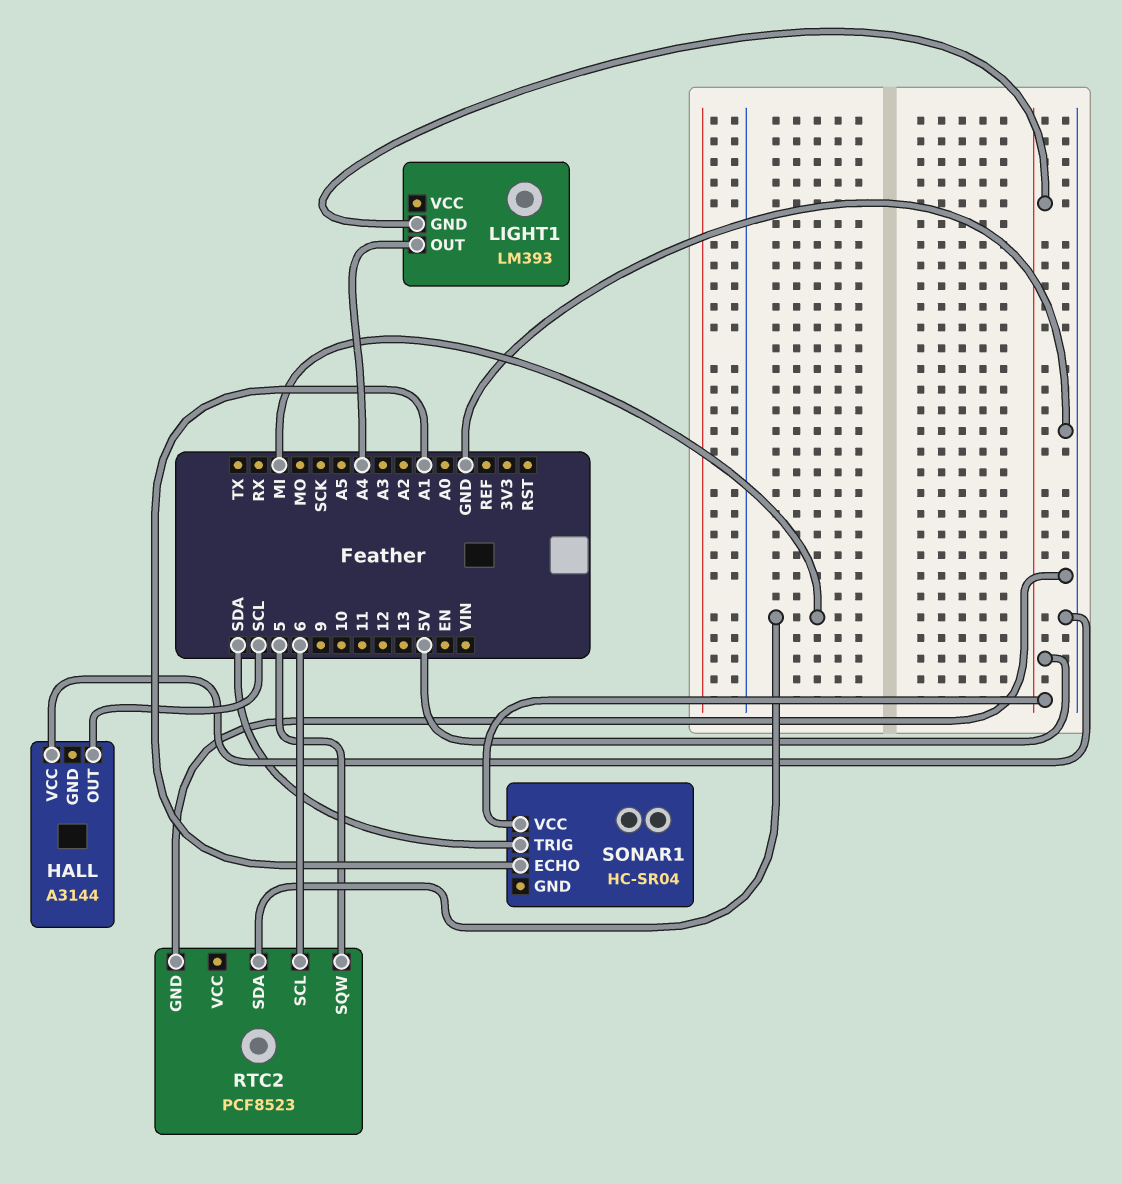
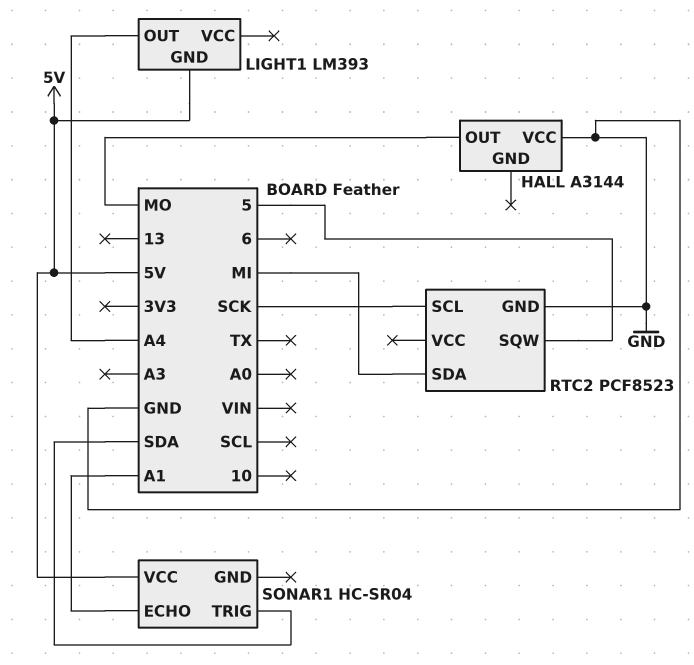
HALL pin OUT: SCL -> MO
RTC2 pin SCL: 6 -> SCK

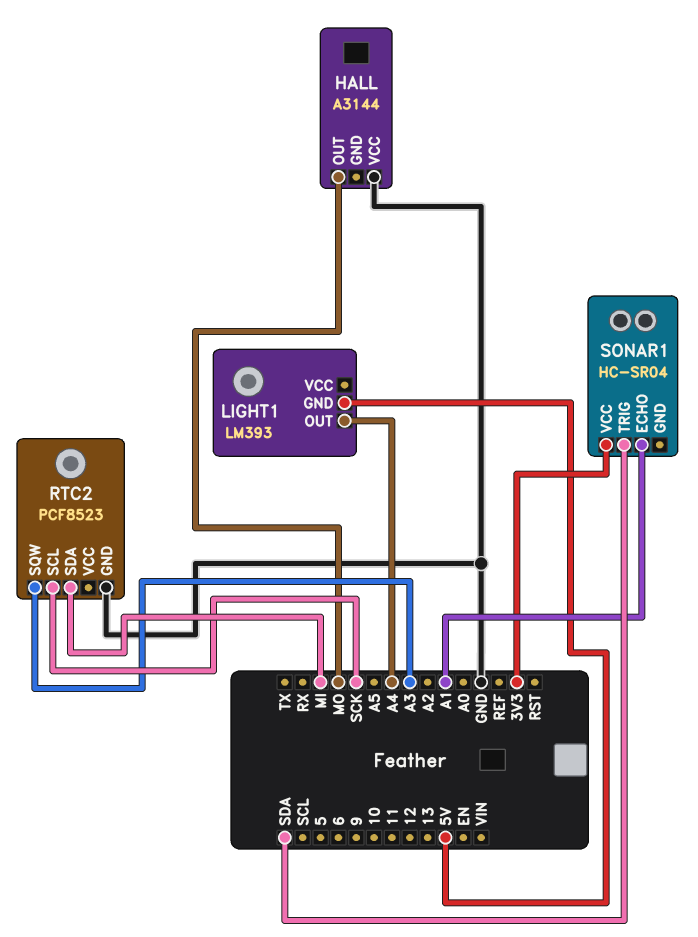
RTC2 pin SQW: 5 -> A3
SONAR1 pin VCC: 5V -> 3V3

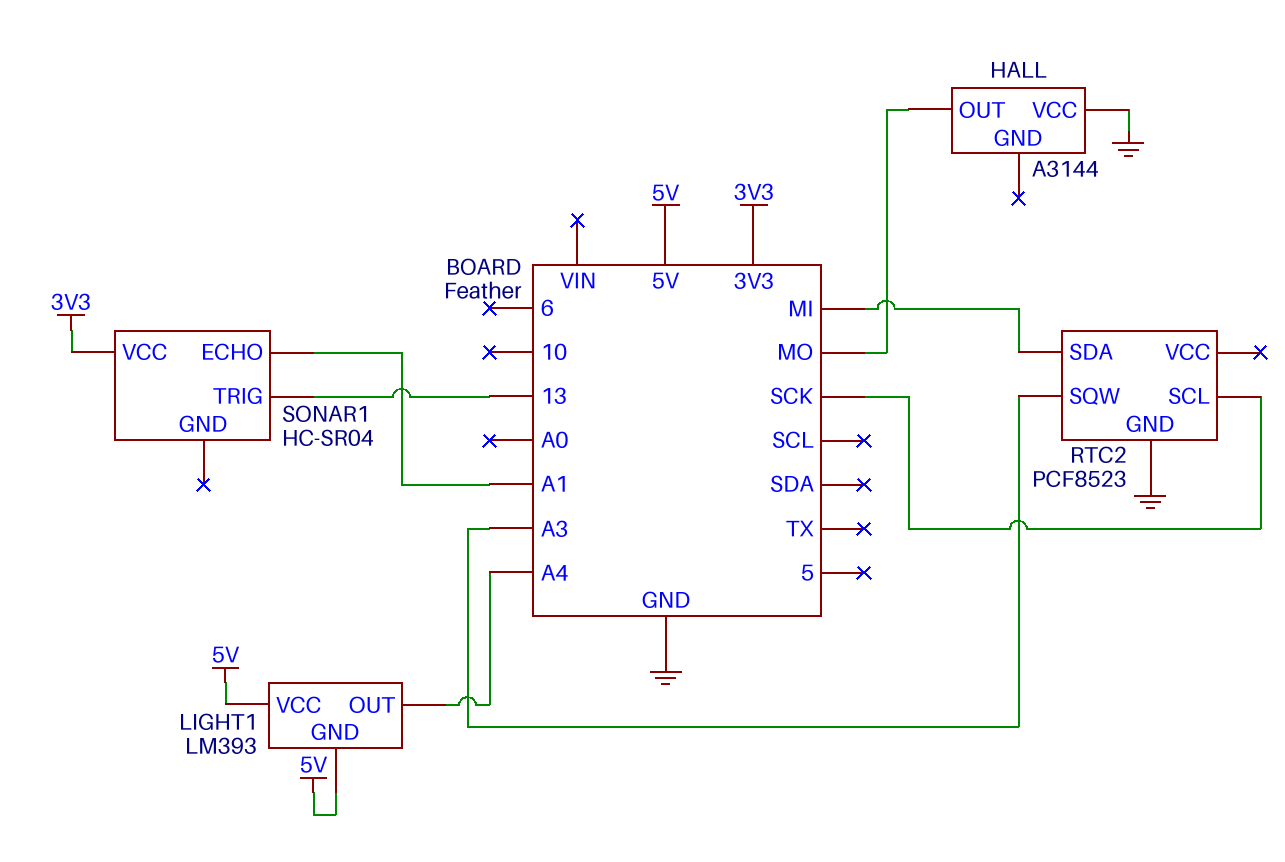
LIGHT1 pin VCC: none -> 5V
SONAR1 pin TRIG: SDA -> 13

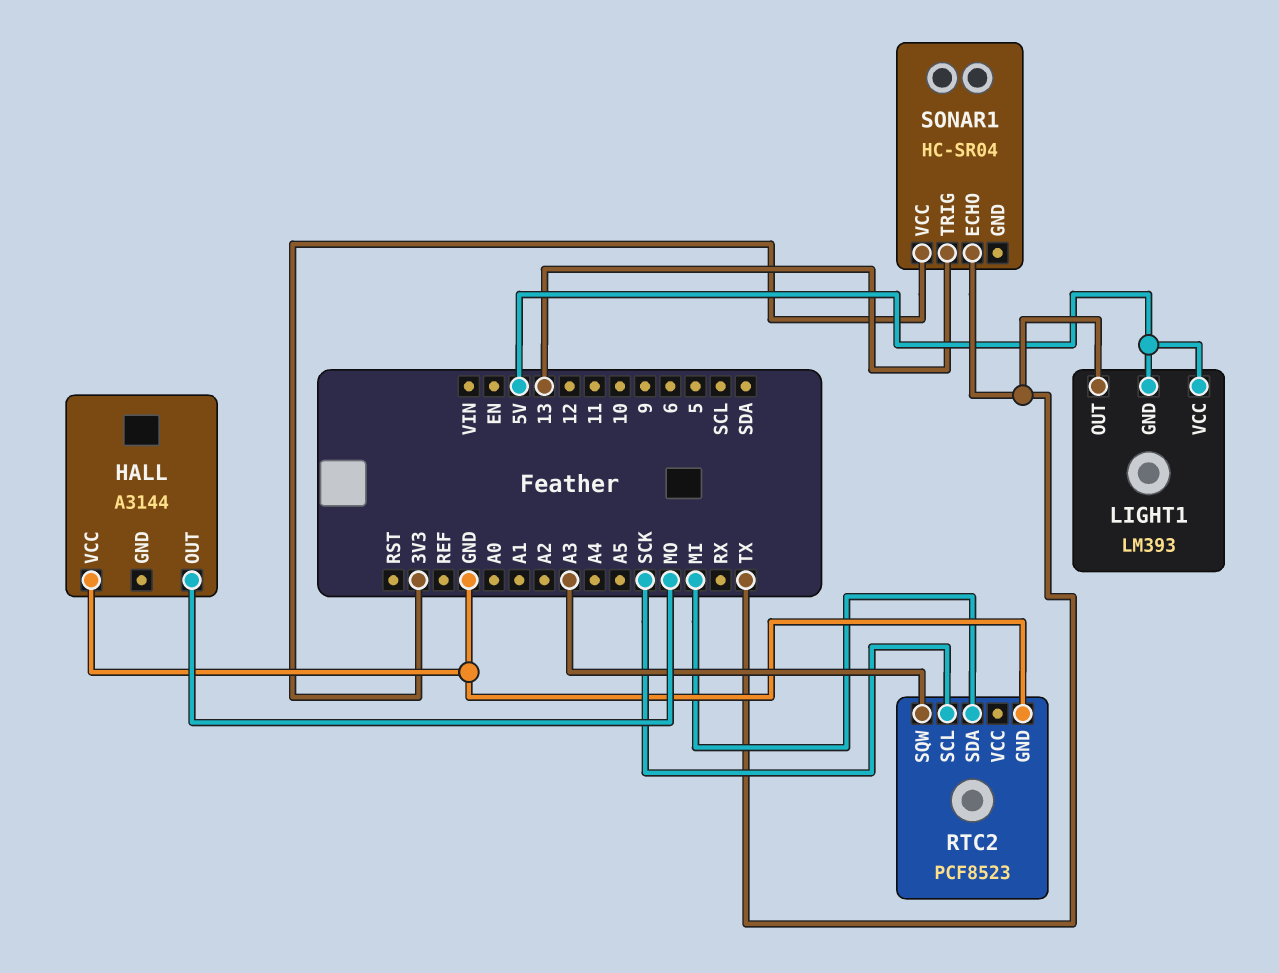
LIGHT1 pin OUT: A4 -> TX
SONAR1 pin ECHO: A1 -> TX

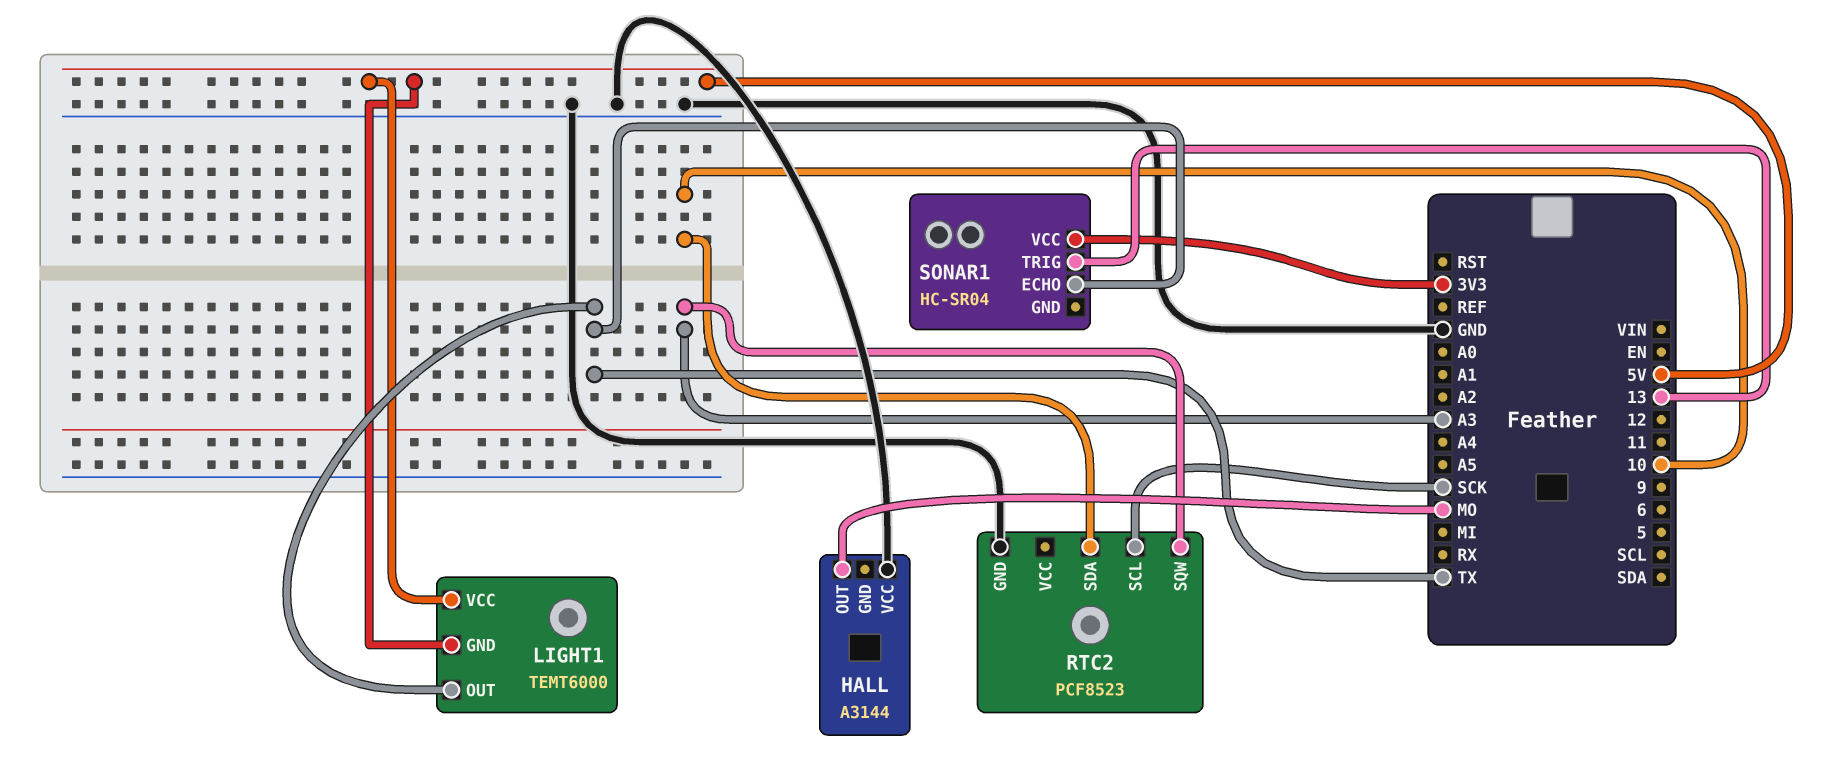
LIGHT1: LM393 -> TEMT6000
RTC2 pin SDA: MI -> 10

